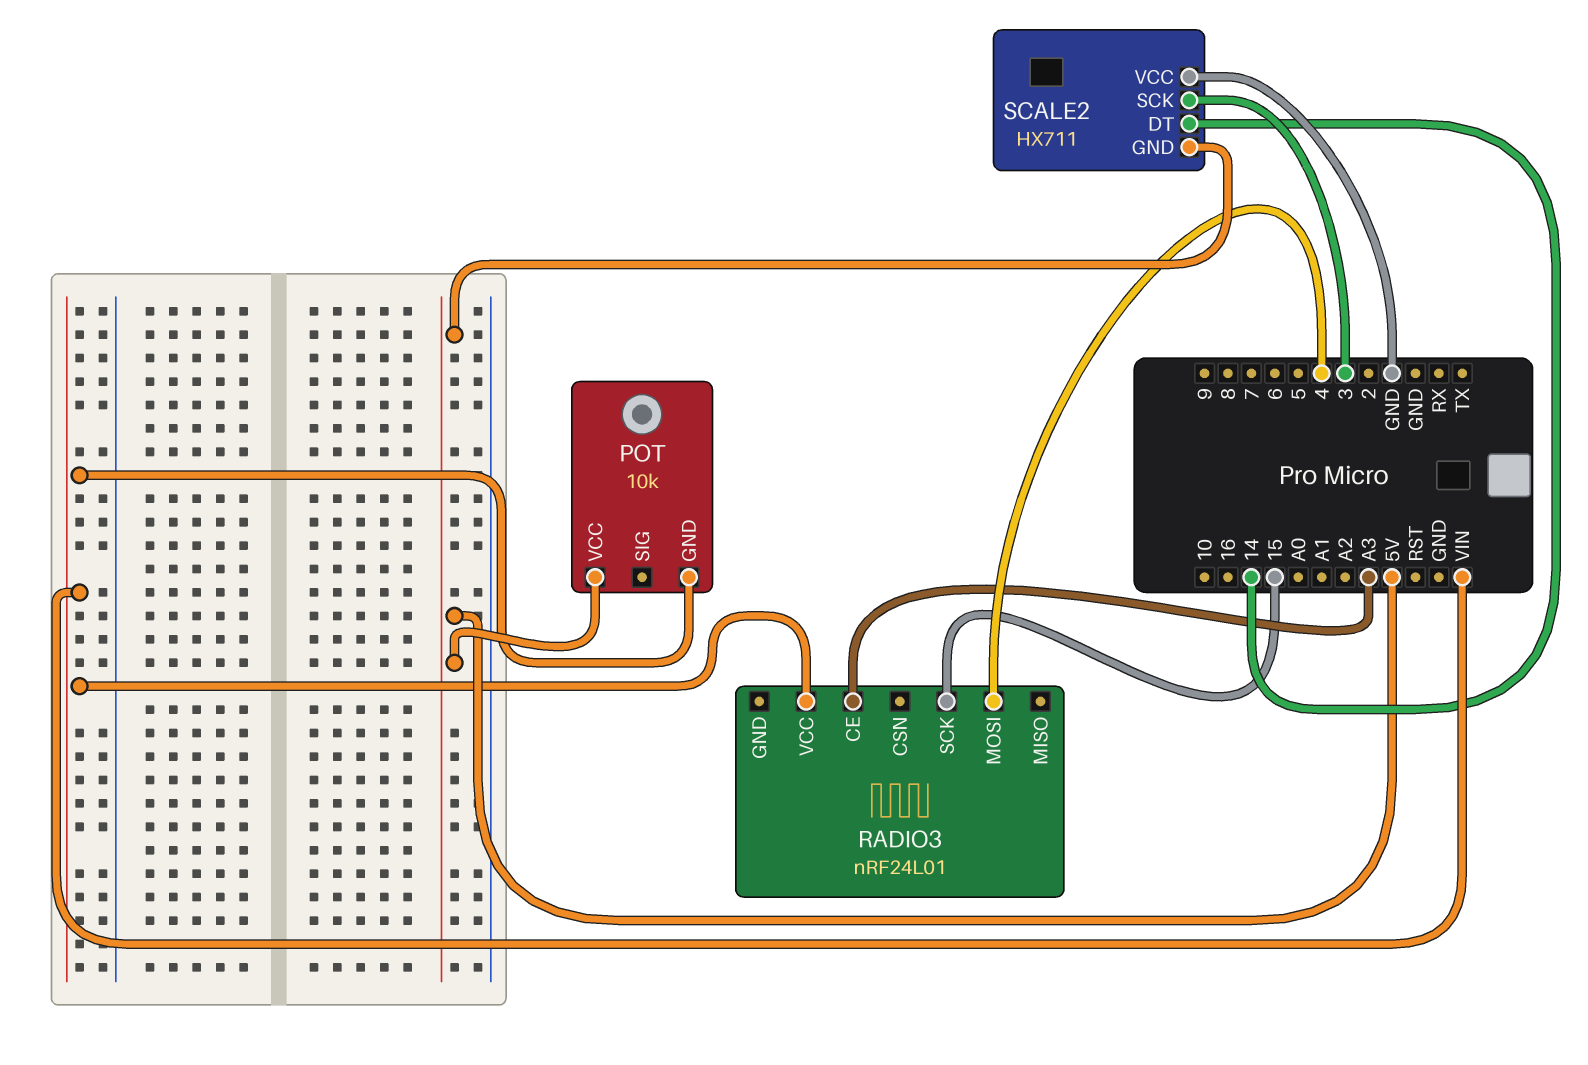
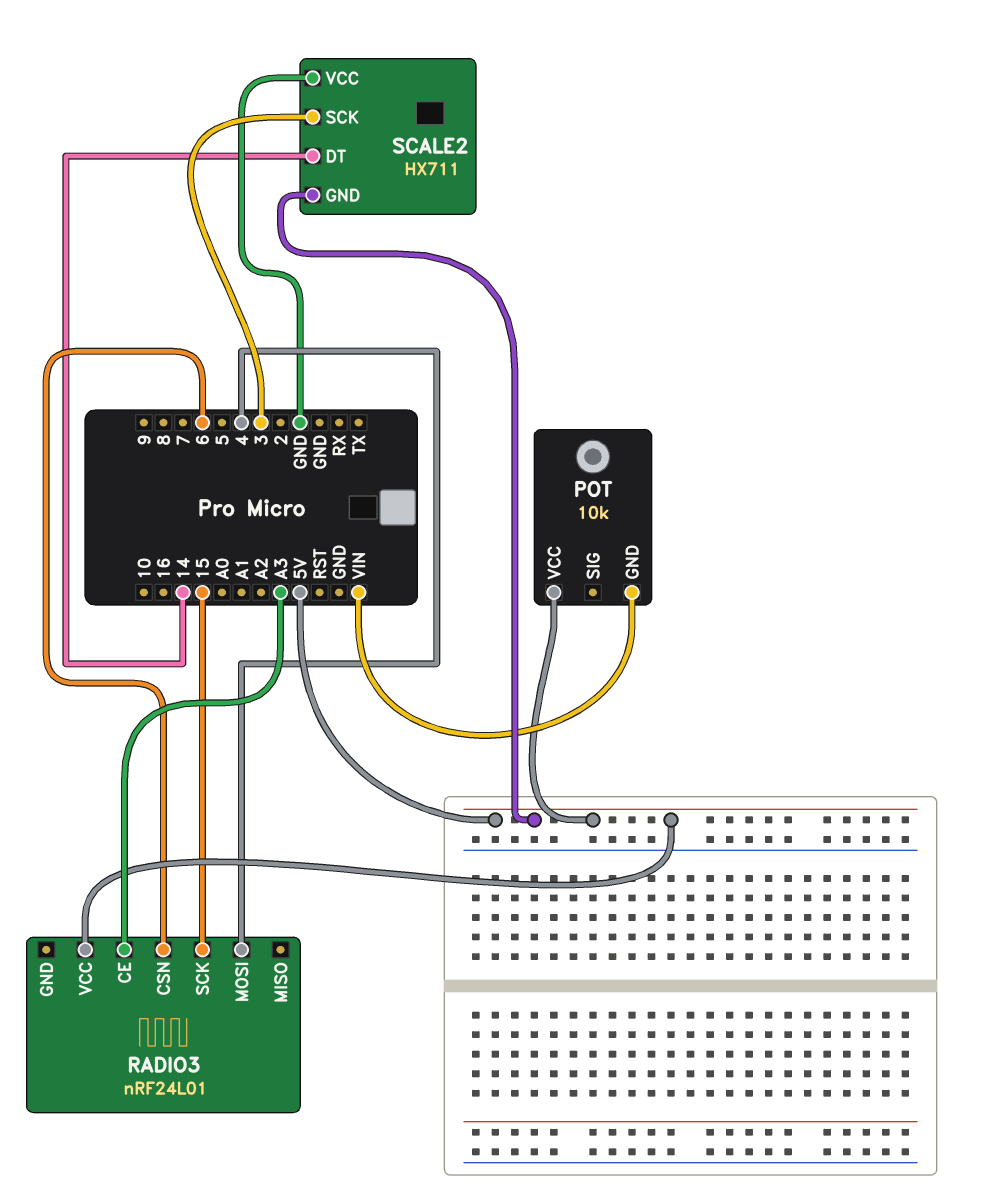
RADIO3 pin CSN: none -> 6
RADIO3 pin VCC: VIN -> 5V

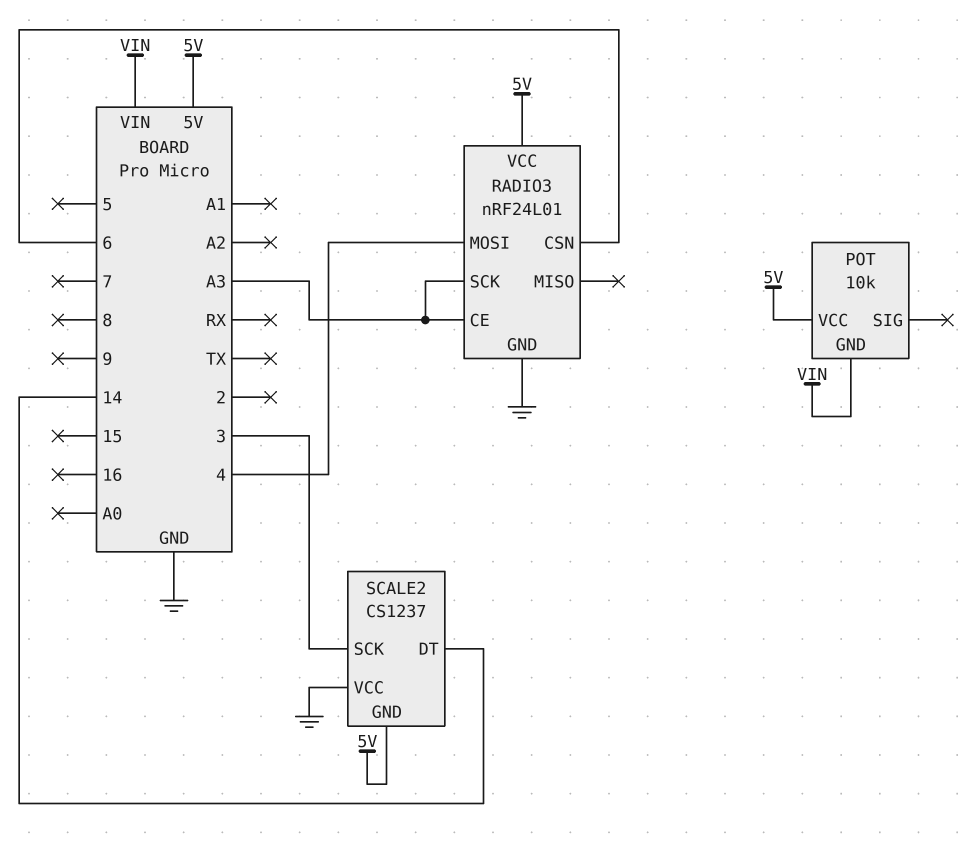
RADIO3 pin GND: none -> GND
RADIO3 pin SCK: 15 -> A3
SCALE2: HX711 -> CS1237

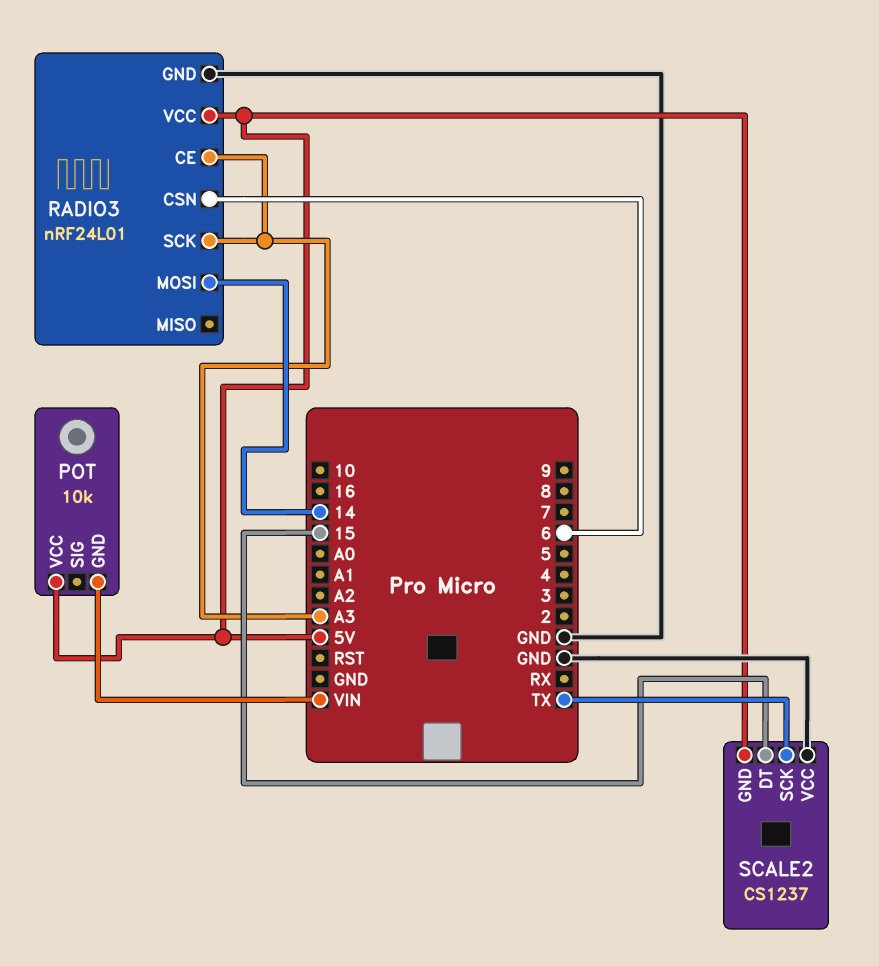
RADIO3 pin MOSI: 4 -> 14
SCALE2 pin DT: 14 -> 15
SCALE2 pin SCK: 3 -> TX

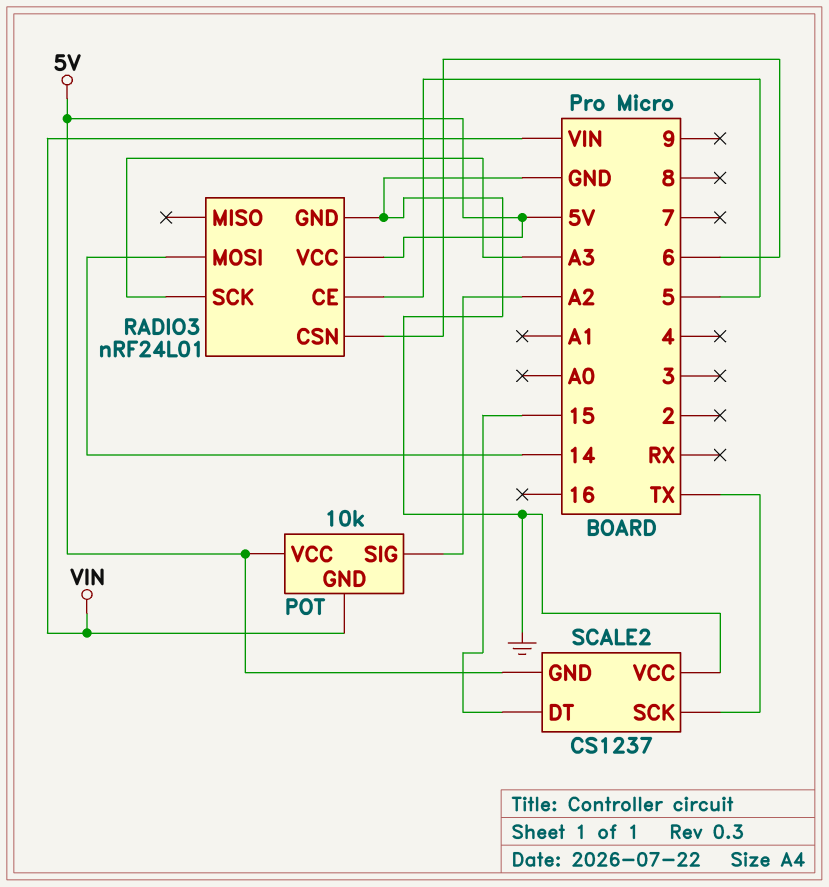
POT pin SIG: none -> A2
RADIO3 pin CE: A3 -> 5

